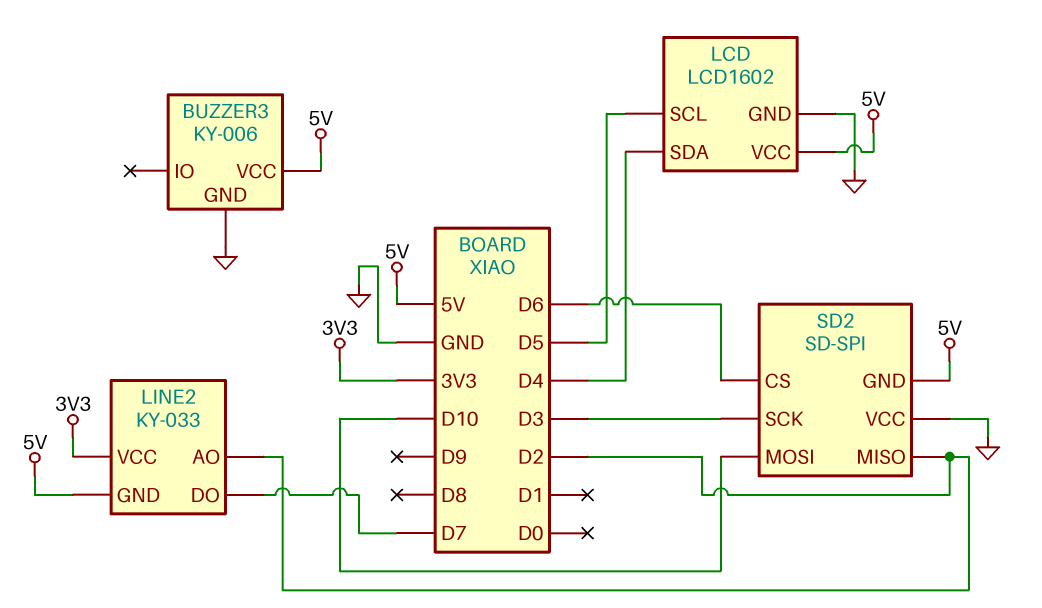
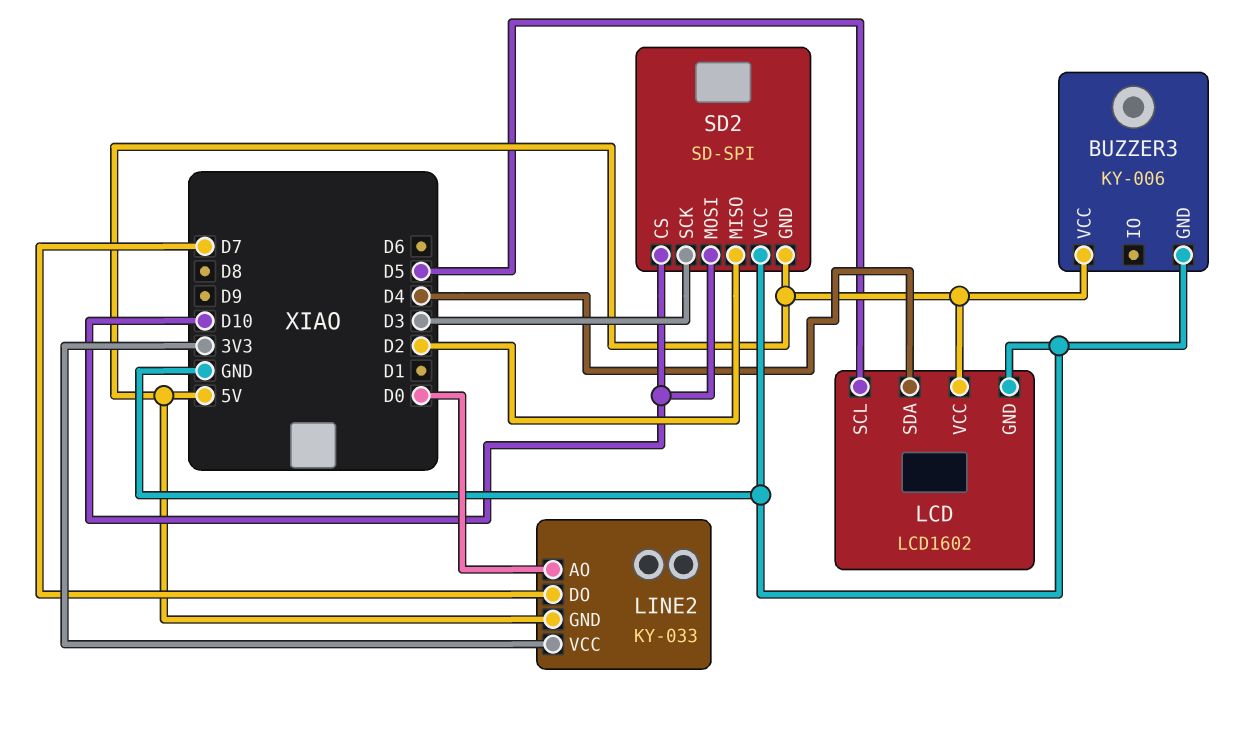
LINE2 pin AO: D2 -> D0
SD2 pin CS: D6 -> D10

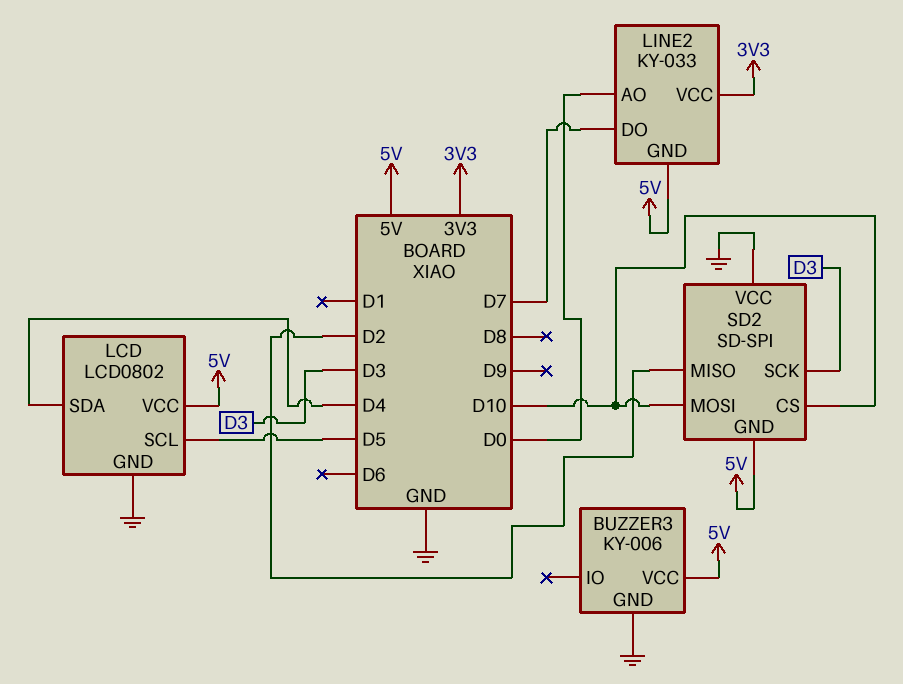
LCD: LCD1602 -> LCD0802

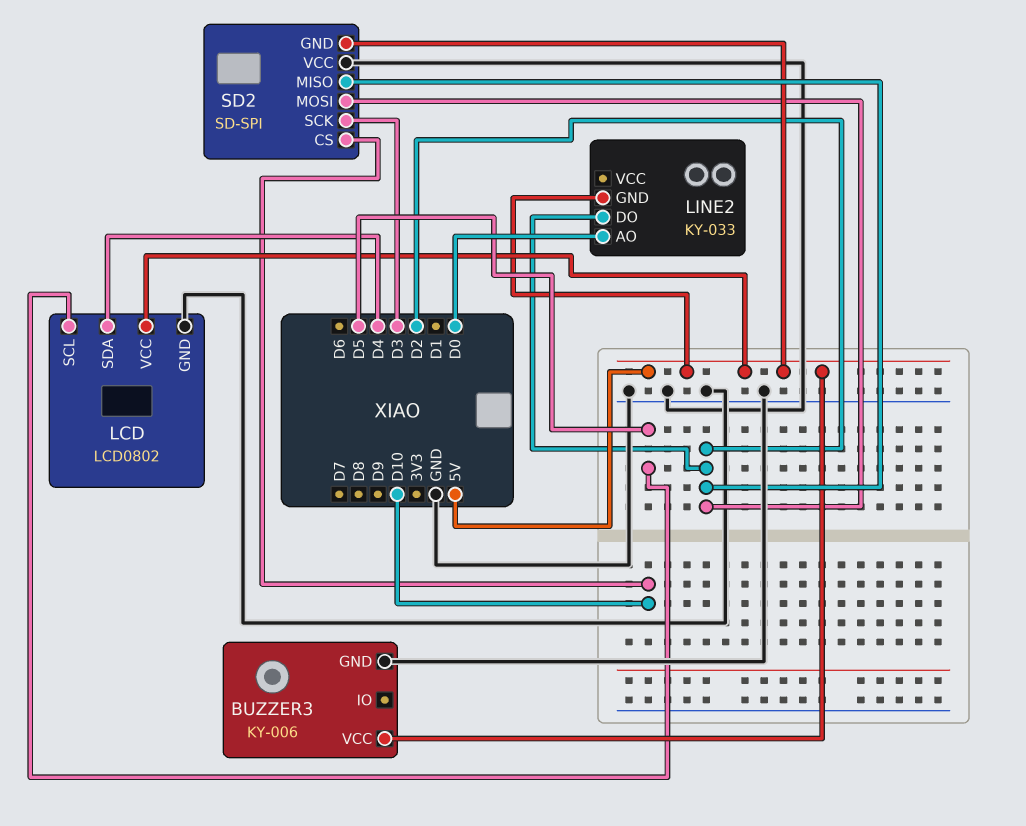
LINE2 pin DO: D7 -> D2
LINE2 pin VCC: 3V3 -> none
SD2 pin MOSI: D10 -> D2

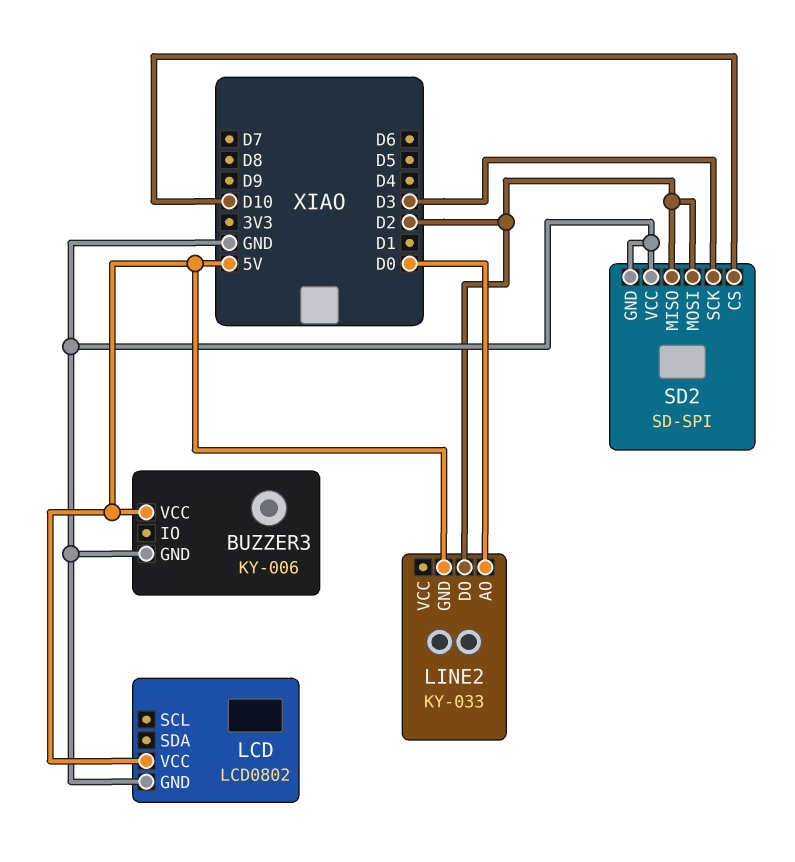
LCD pin SCL: D5 -> none
LCD pin SDA: D4 -> none
SD2 pin GND: 5V -> GND

